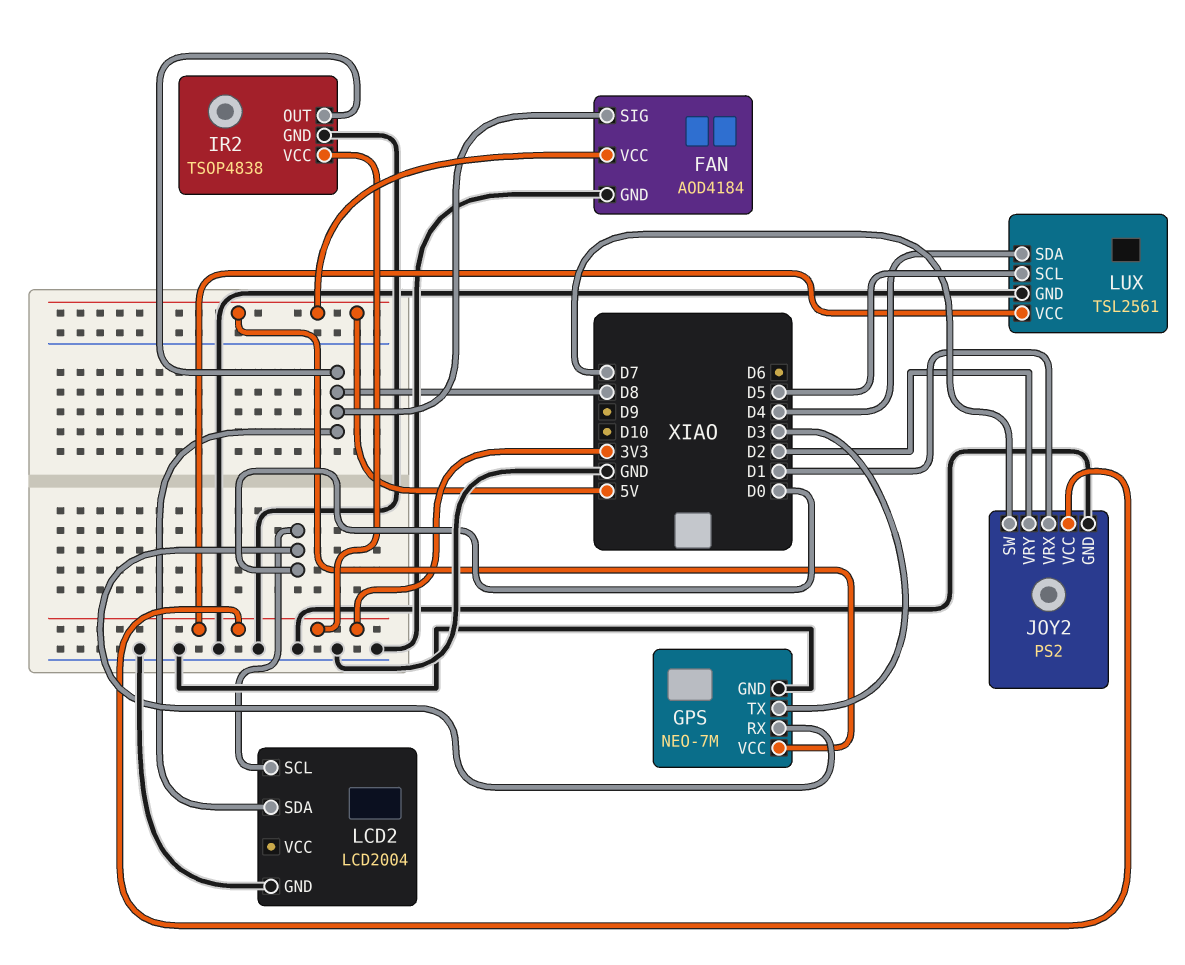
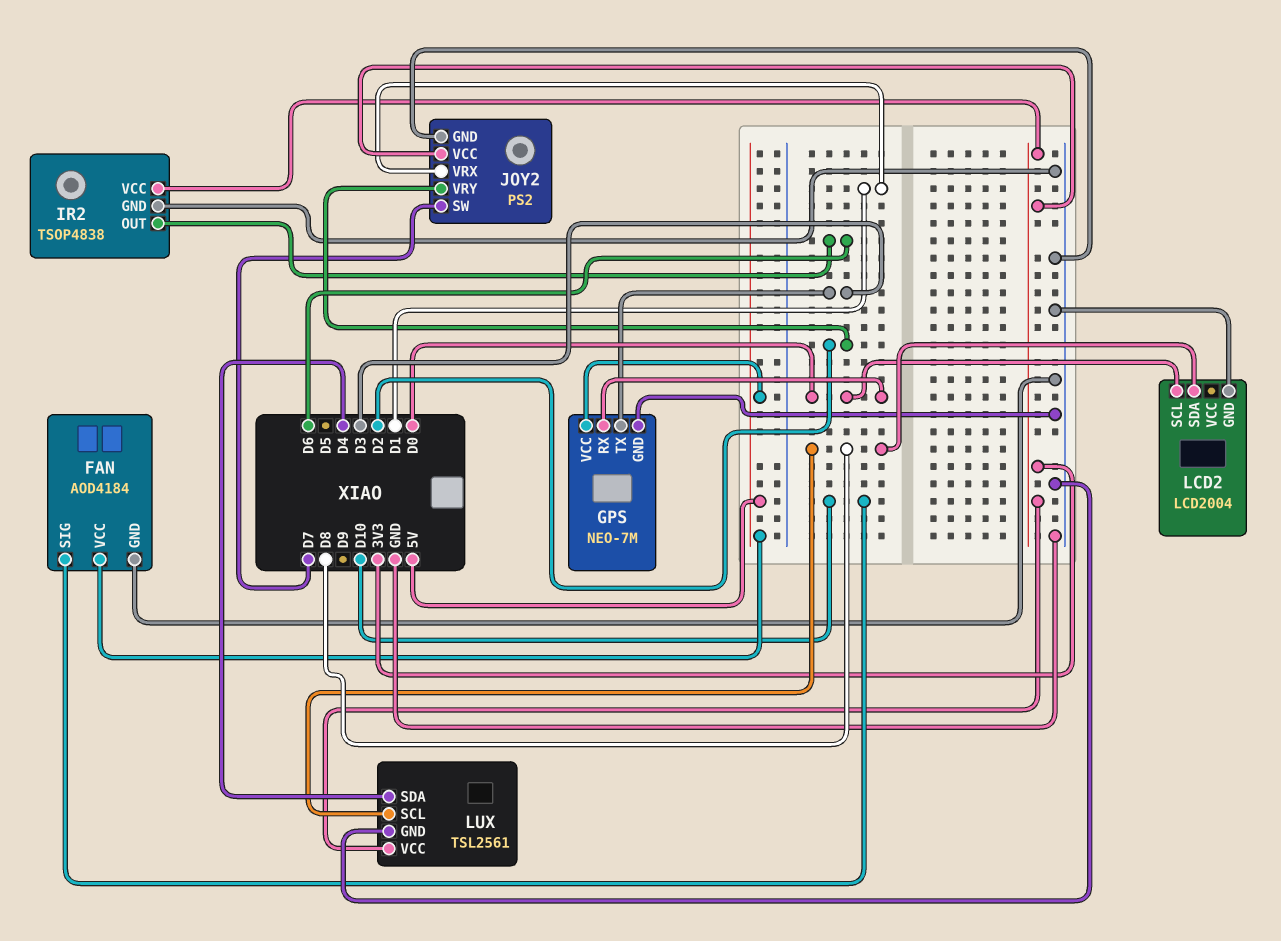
FAN pin SIG: D8 -> D10
IR2 pin OUT: D8 -> D6
LUX pin SCL: D5 -> D8

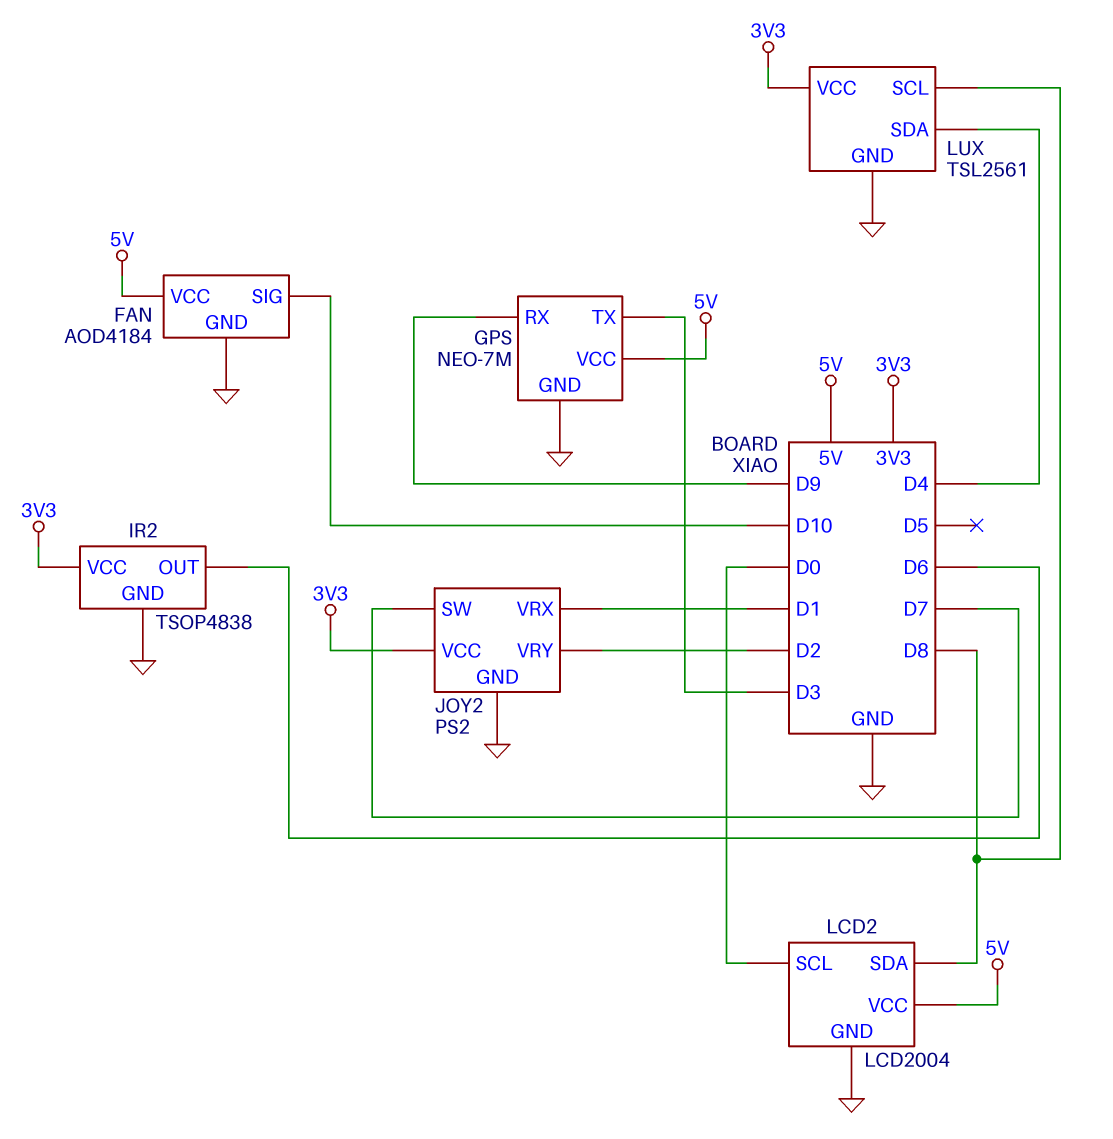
GPS pin RX: D0 -> D9
LCD2 pin VCC: none -> 5V

